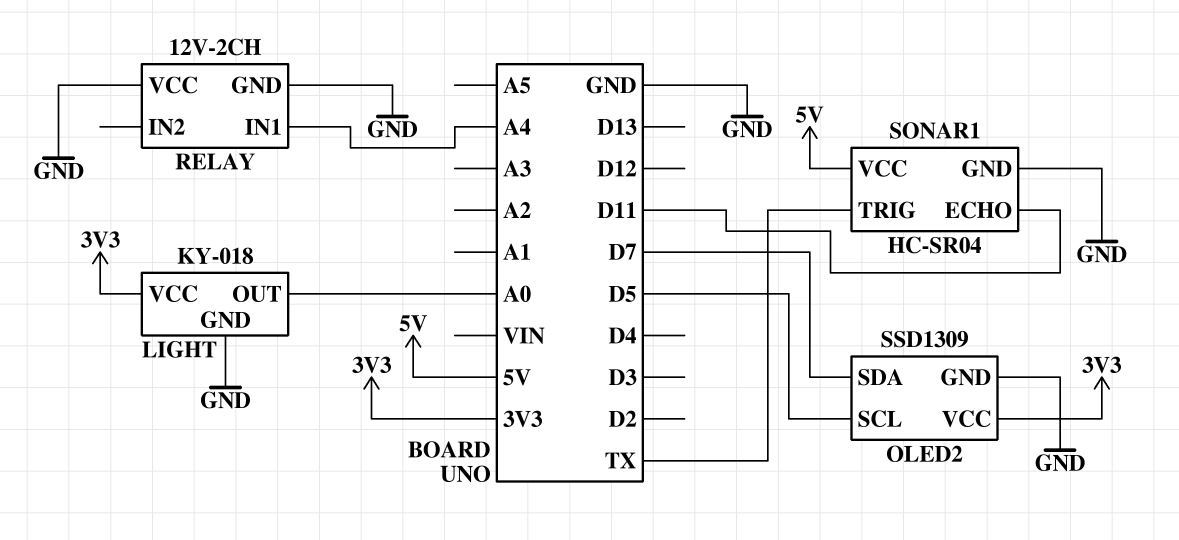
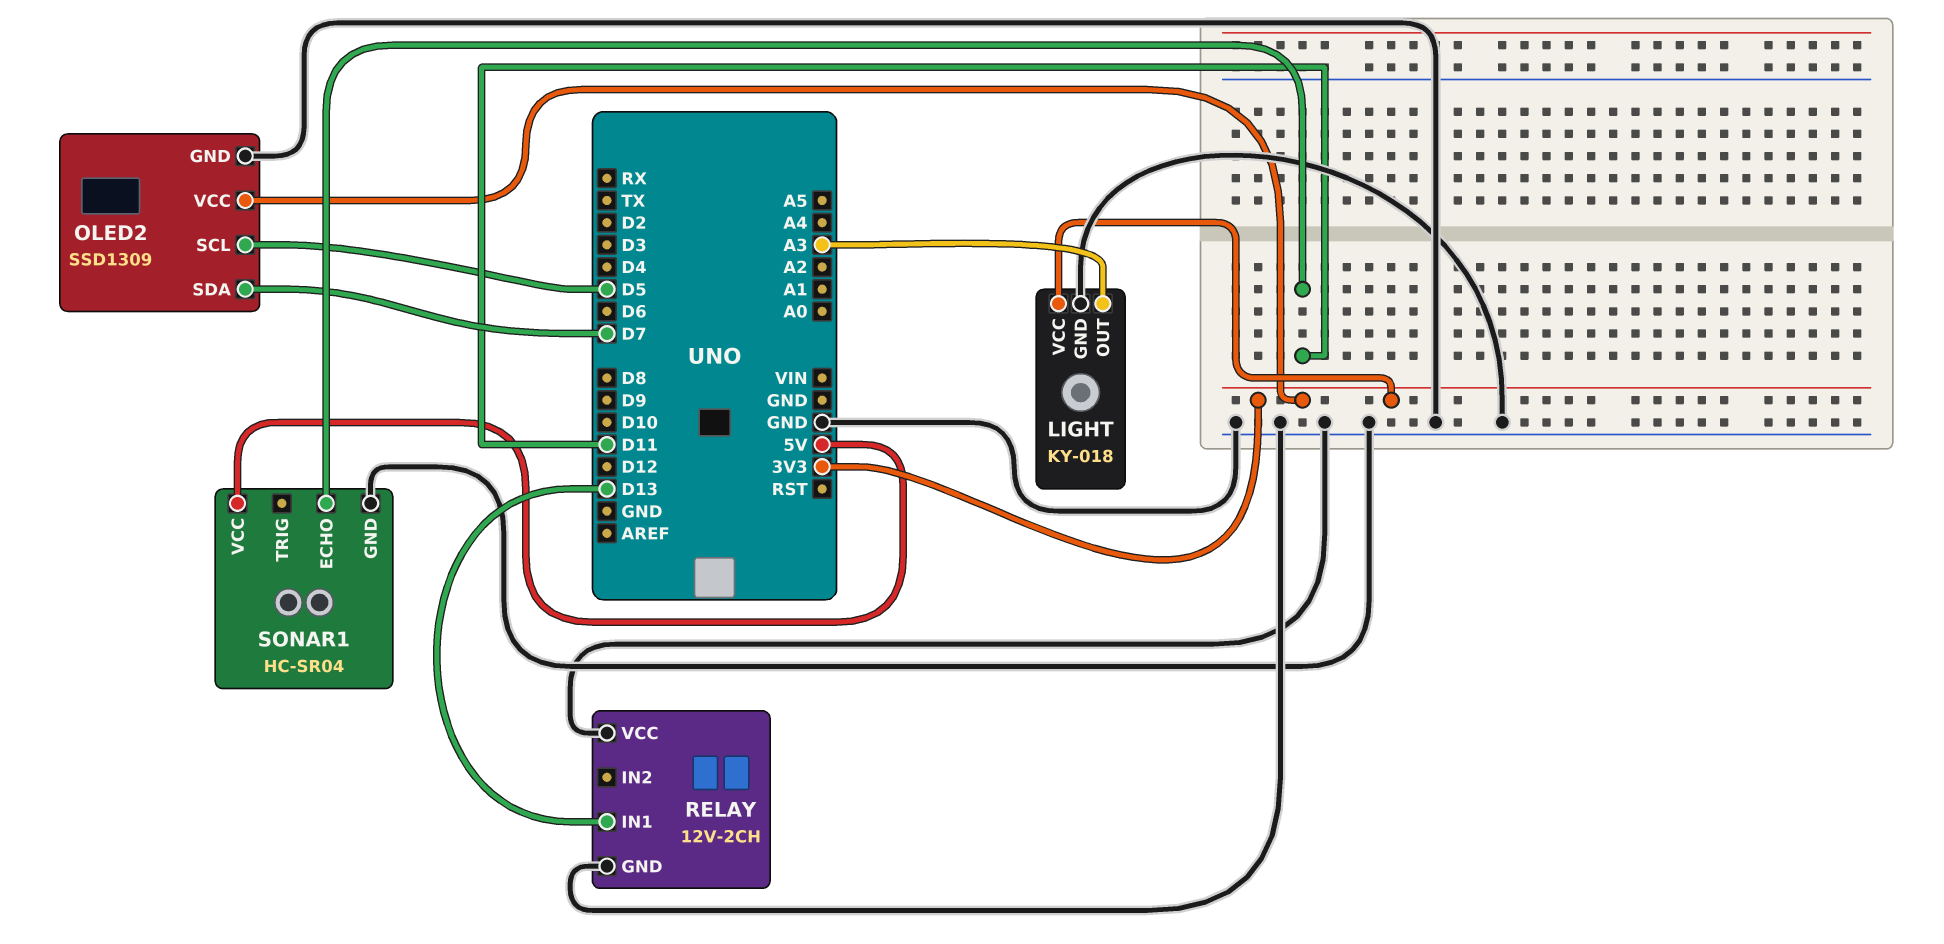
LIGHT pin OUT: A0 -> A3
RELAY pin IN1: A4 -> D13
SONAR1 pin TRIG: TX -> none

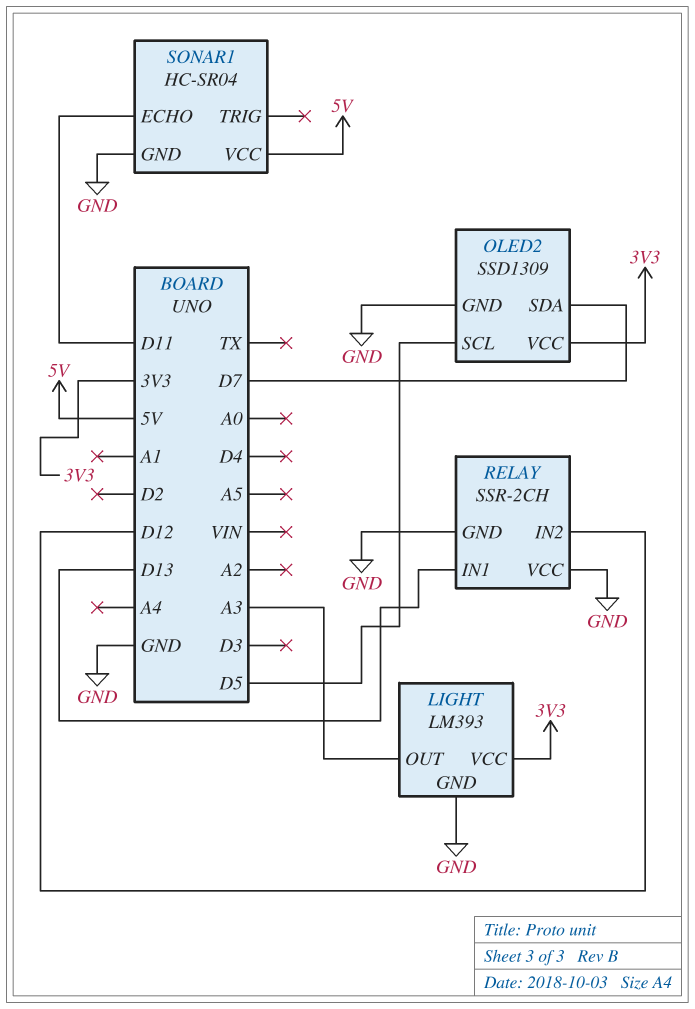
LIGHT: KY-018 -> LM393
RELAY: 12V-2CH -> SSR-2CH
RELAY pin IN2: none -> D12

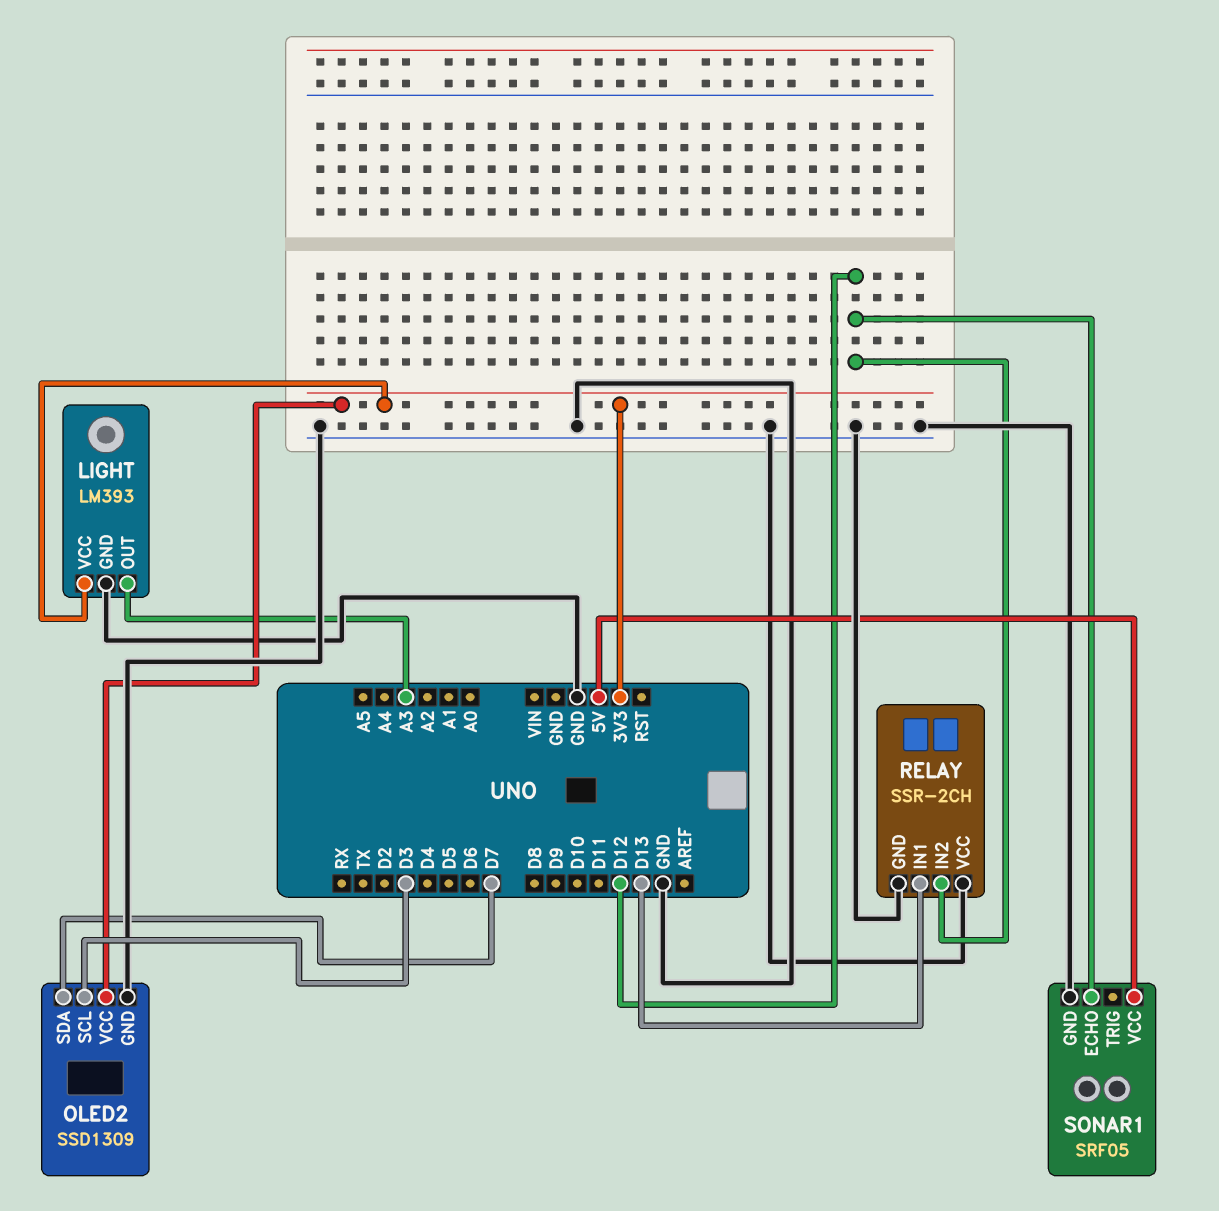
OLED2 pin SCL: D5 -> D3
SONAR1: HC-SR04 -> SRF05
SONAR1 pin ECHO: D11 -> D12

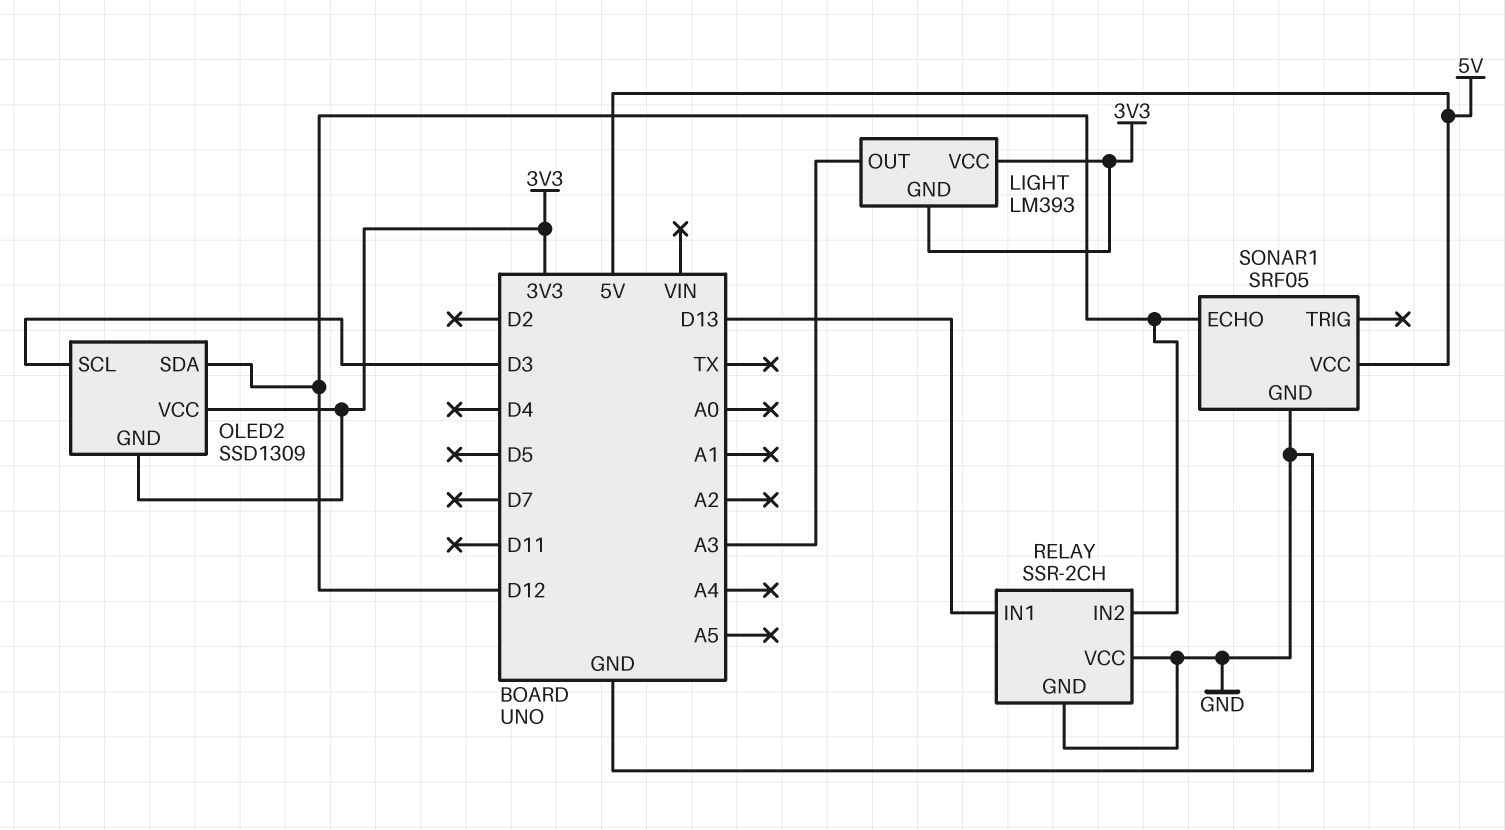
LIGHT pin GND: GND -> 3V3
OLED2 pin GND: GND -> 3V3
OLED2 pin SDA: D7 -> D12

